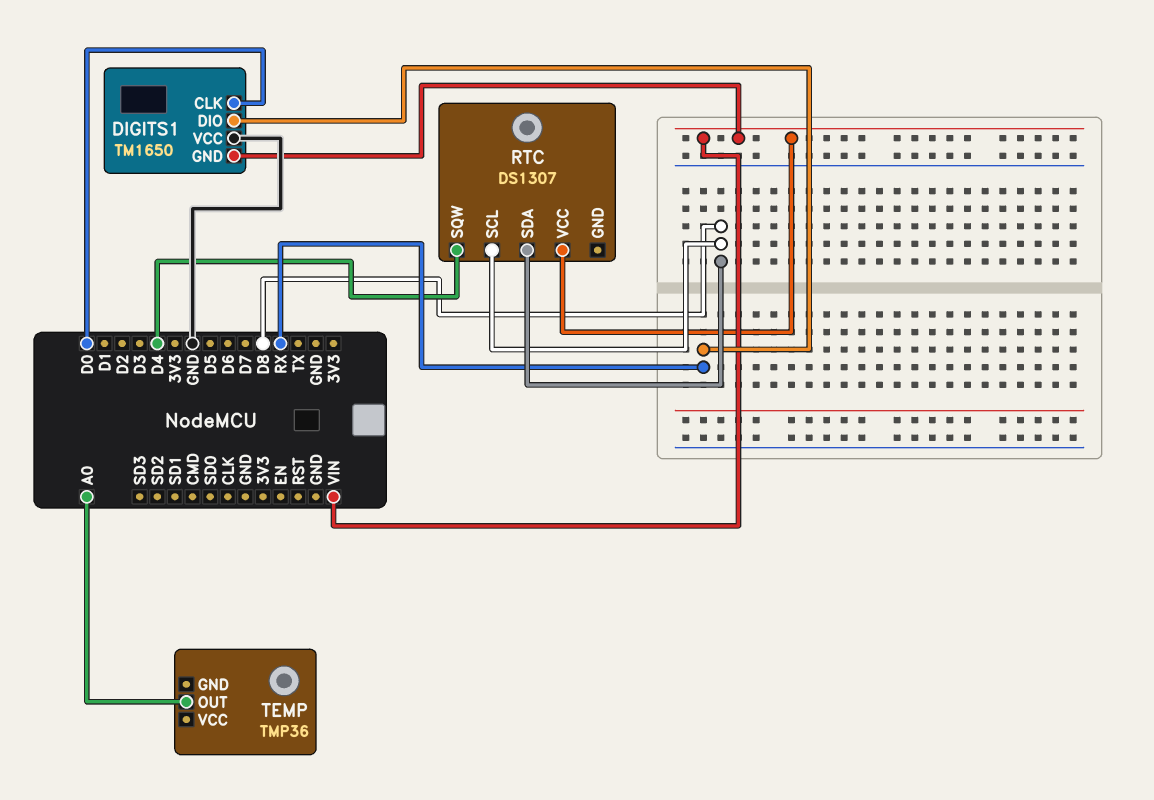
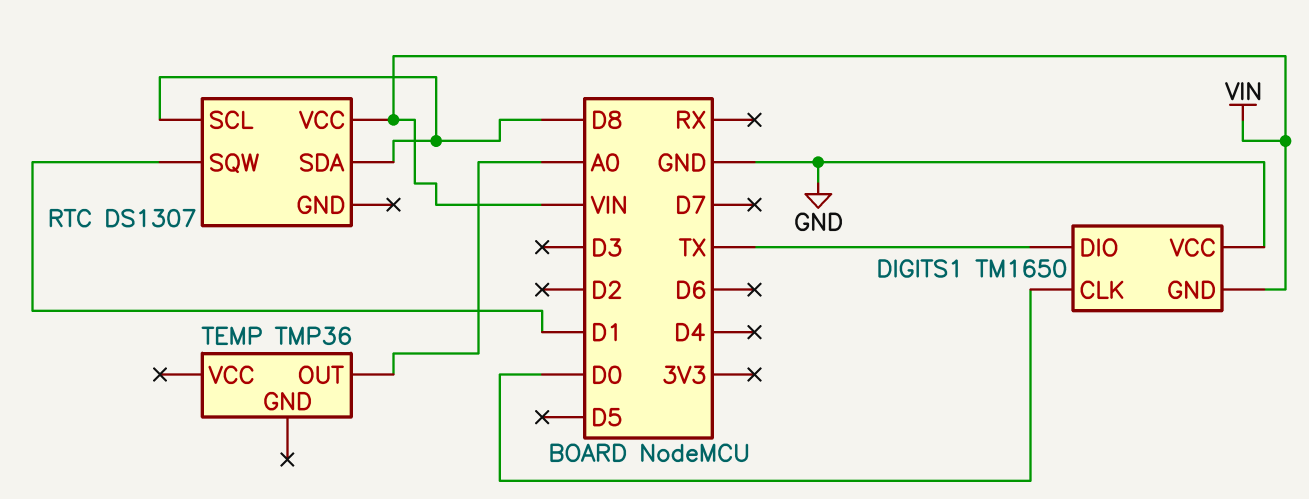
DIGITS1 pin DIO: RX -> TX
RTC pin SQW: D4 -> D1

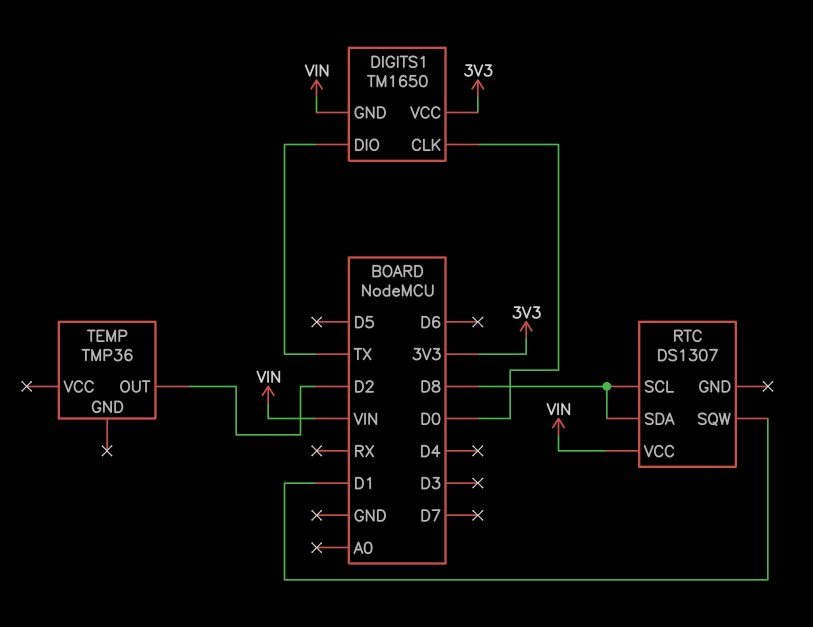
DIGITS1 pin VCC: GND -> 3V3
TEMP pin OUT: A0 -> D2

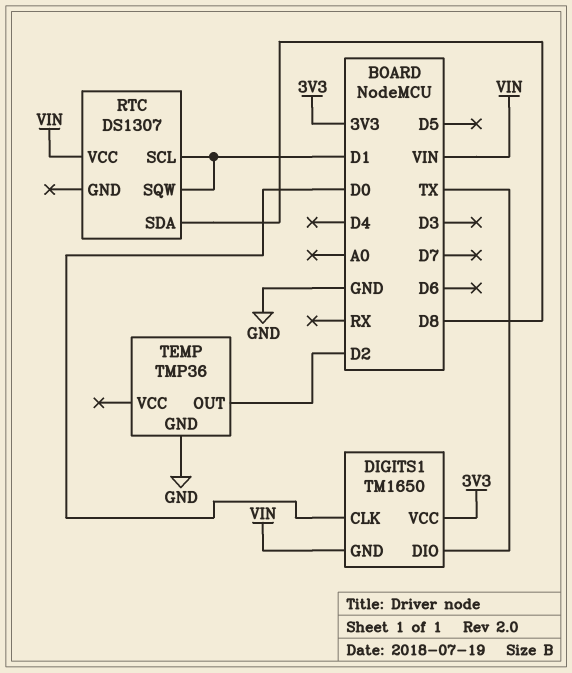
RTC pin SCL: D8 -> D1
TEMP pin GND: none -> GND

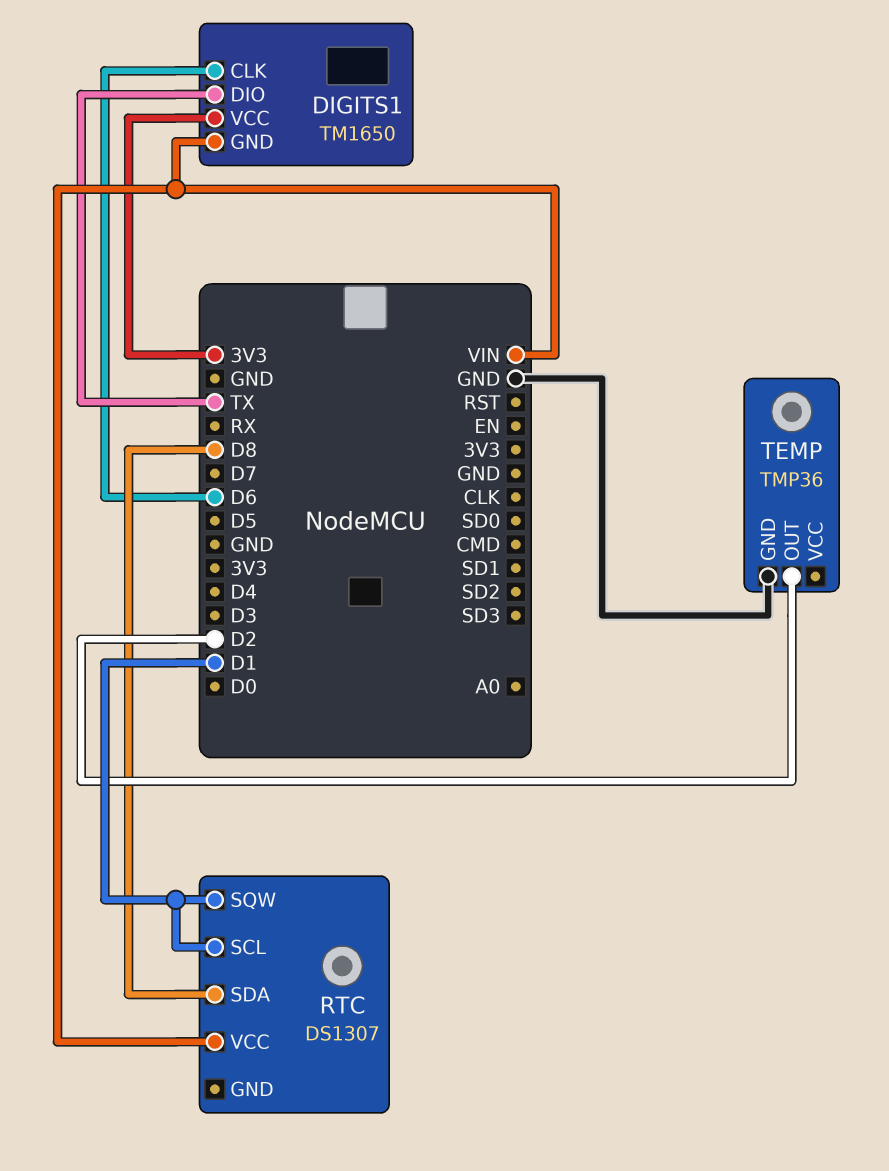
DIGITS1 pin CLK: D0 -> D6

